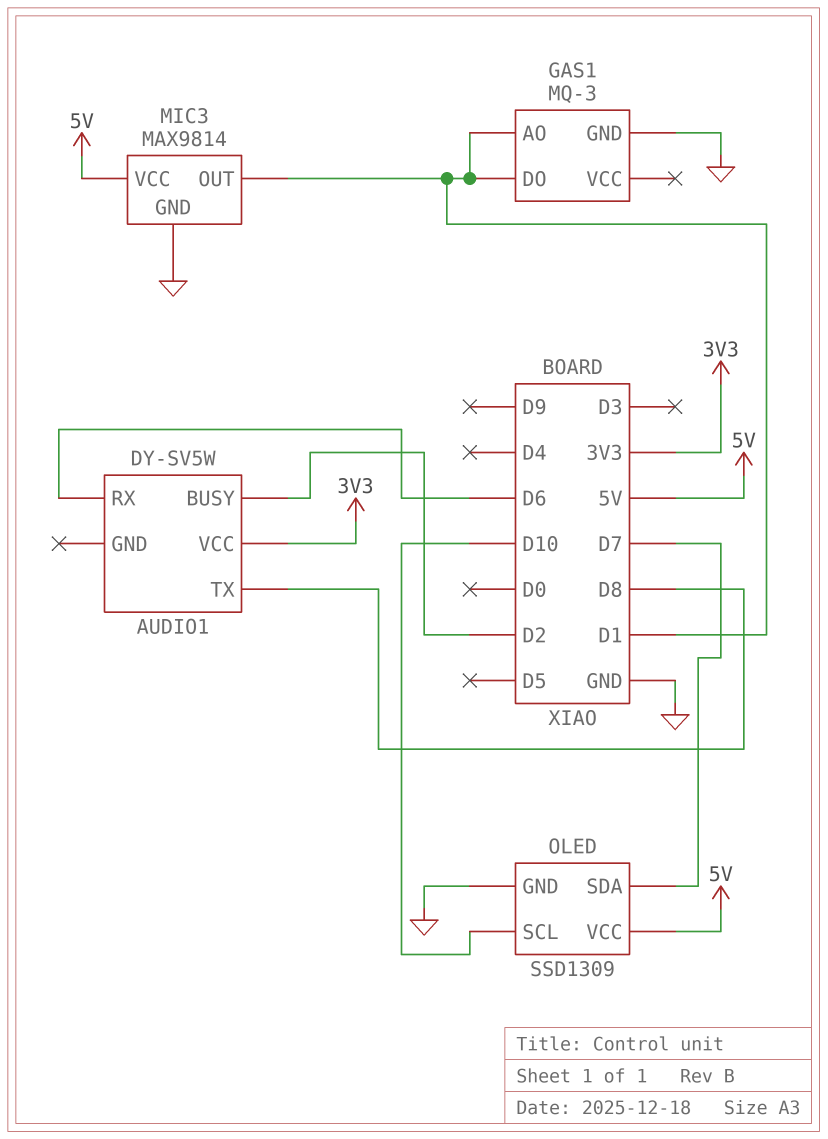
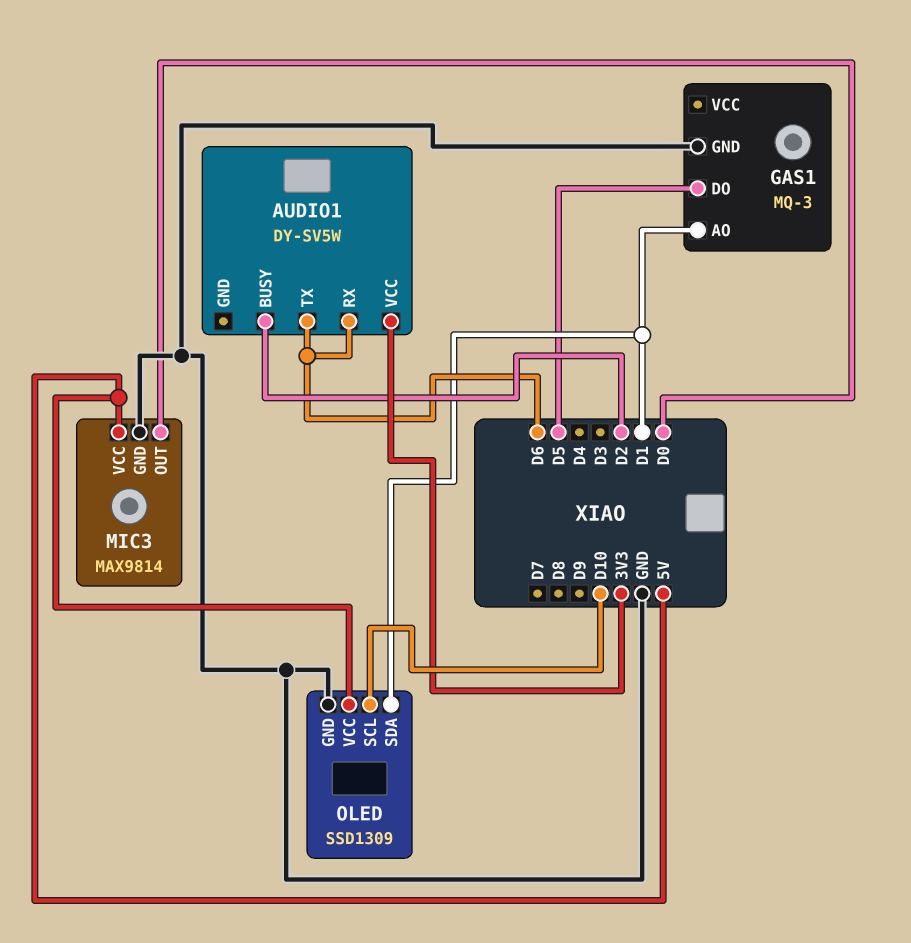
AUDIO1 pin TX: D8 -> D6
GAS1 pin DO: D1 -> D5
MIC3 pin OUT: D1 -> D0
OLED pin SDA: D7 -> D1

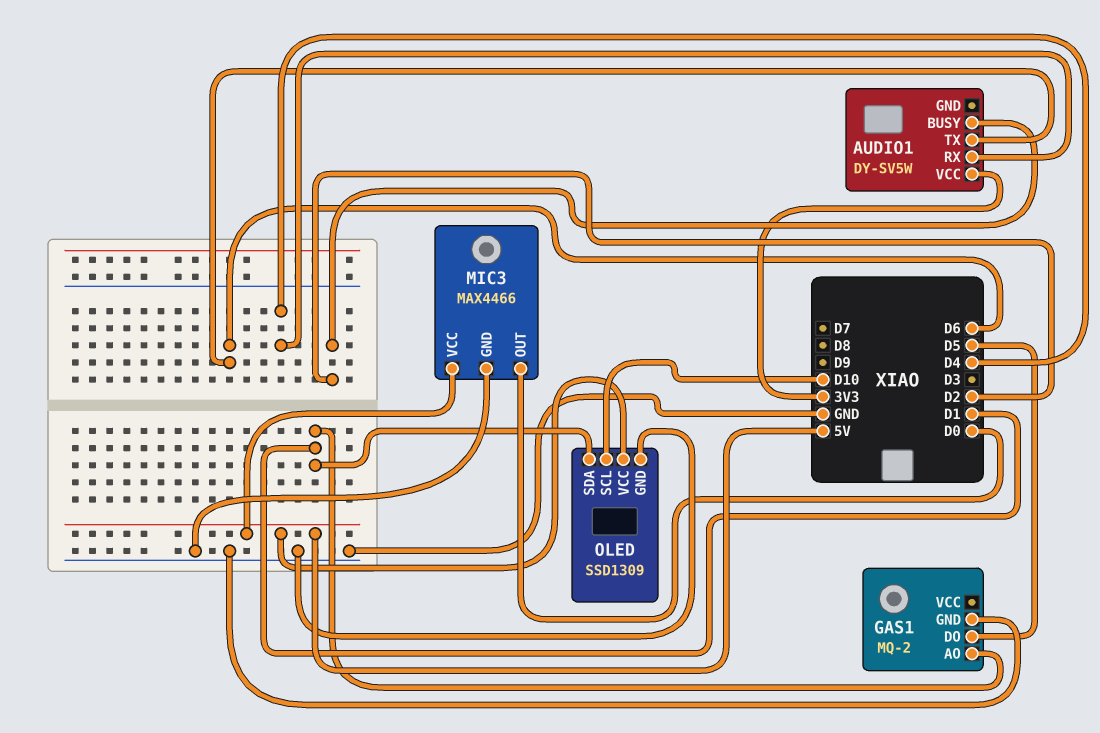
AUDIO1 pin RX: D6 -> D4
GAS1: MQ-3 -> MQ-2
MIC3: MAX9814 -> MAX4466

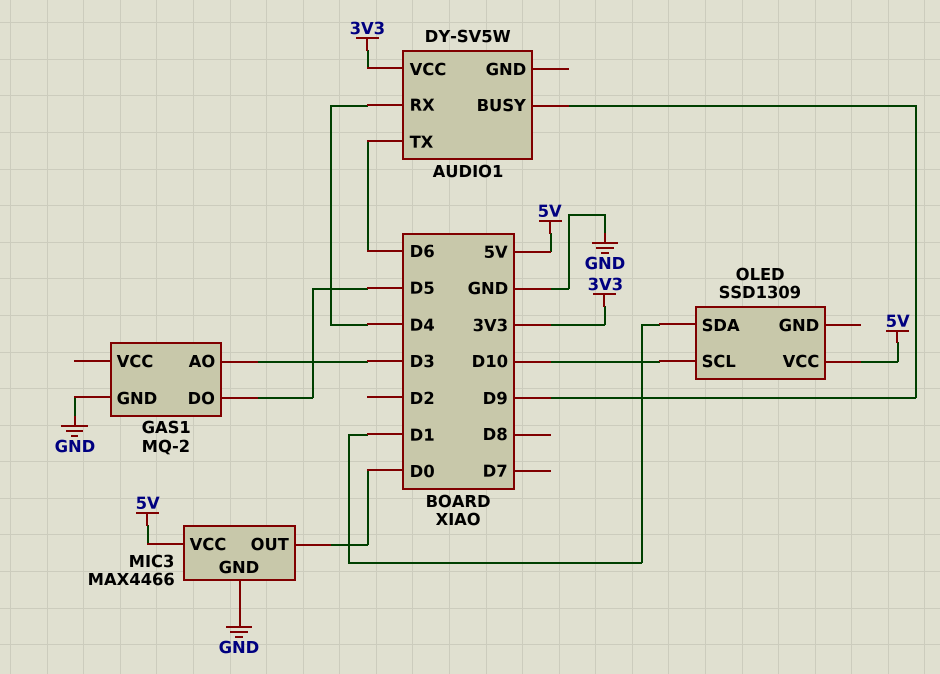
AUDIO1 pin BUSY: D2 -> D9
GAS1 pin AO: D1 -> D3
OLED pin GND: GND -> none

